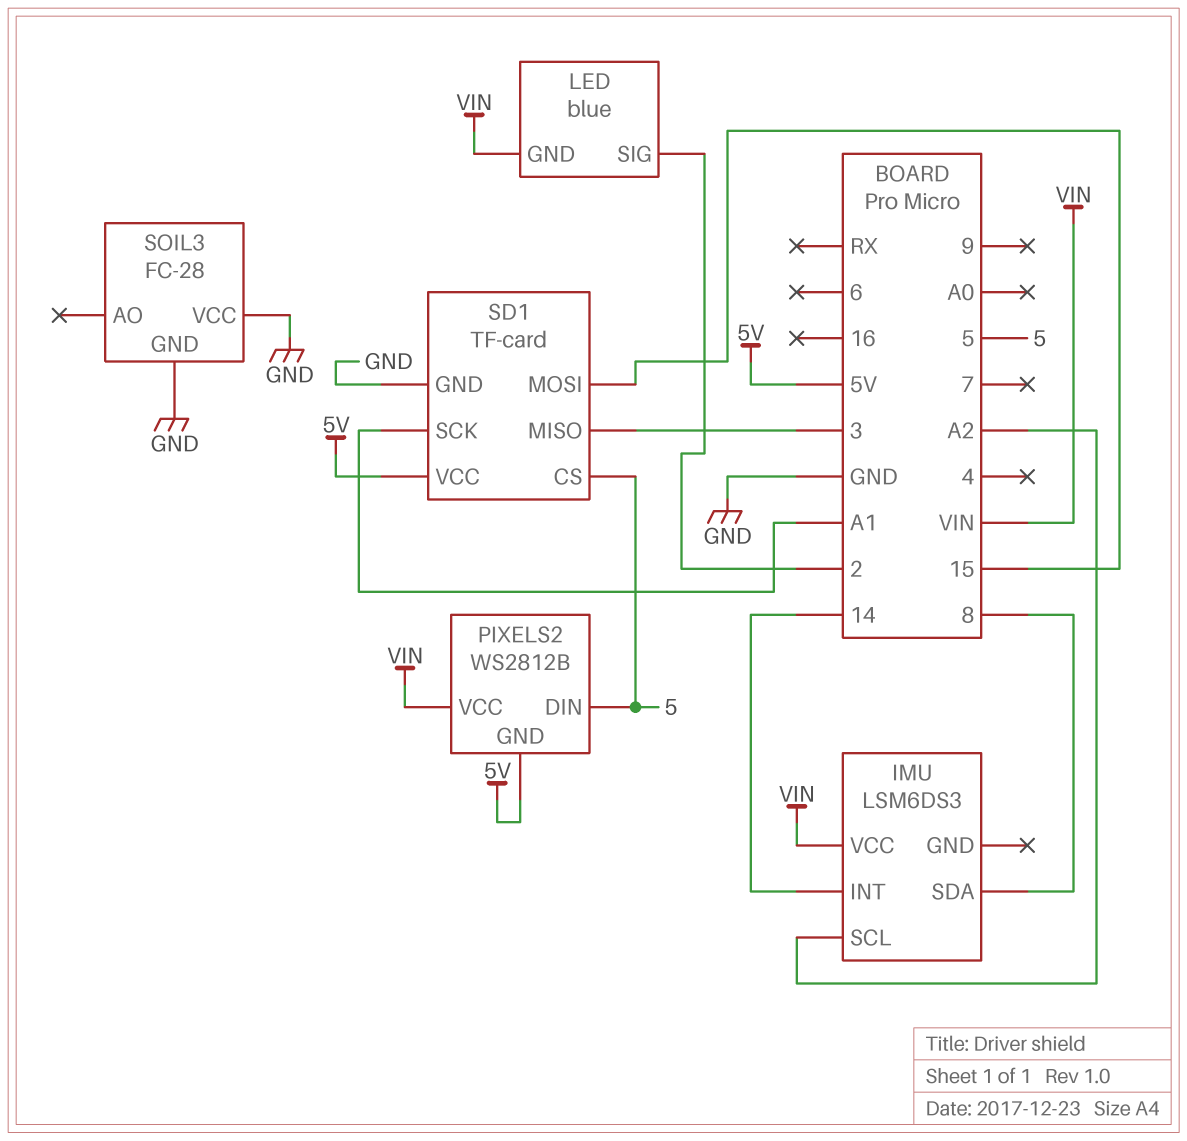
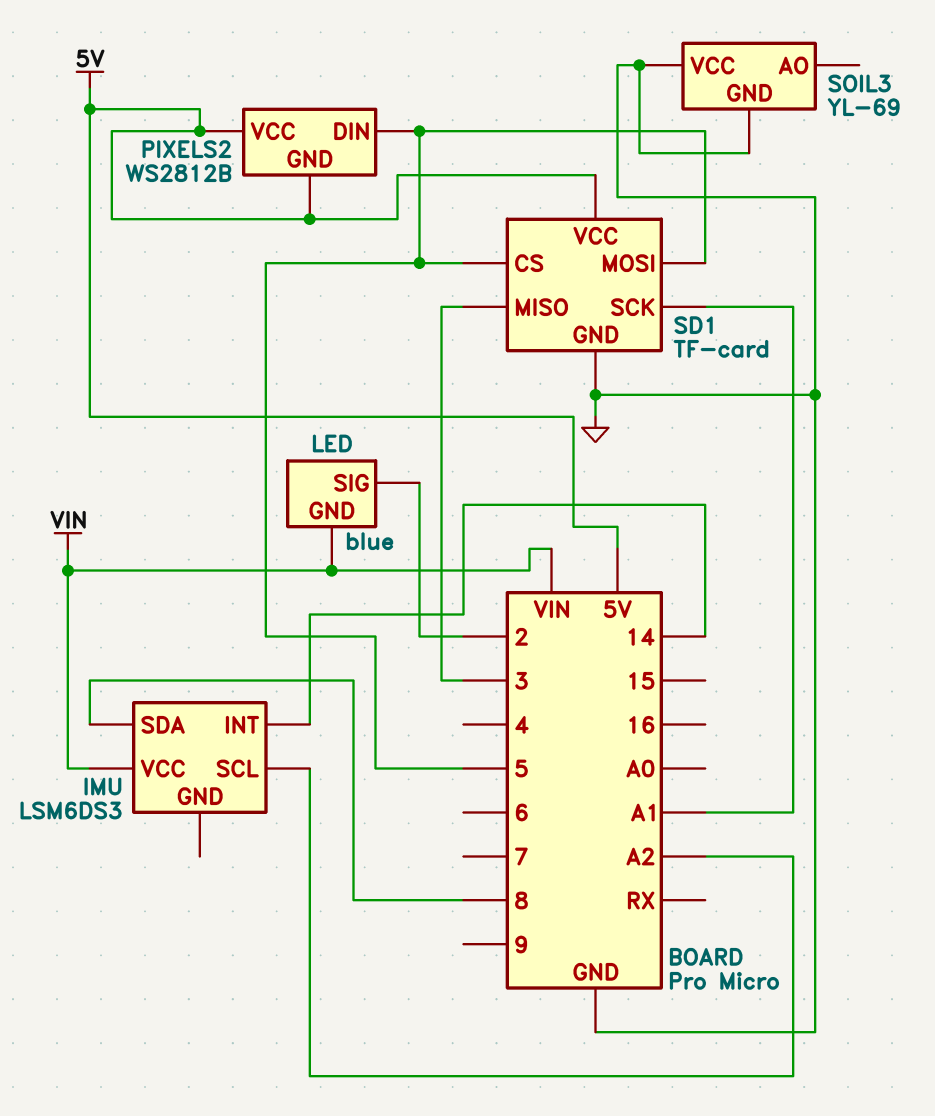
PIXELS2 pin VCC: VIN -> 5V
SD1 pin MOSI: 15 -> 5
SOIL3: FC-28 -> YL-69

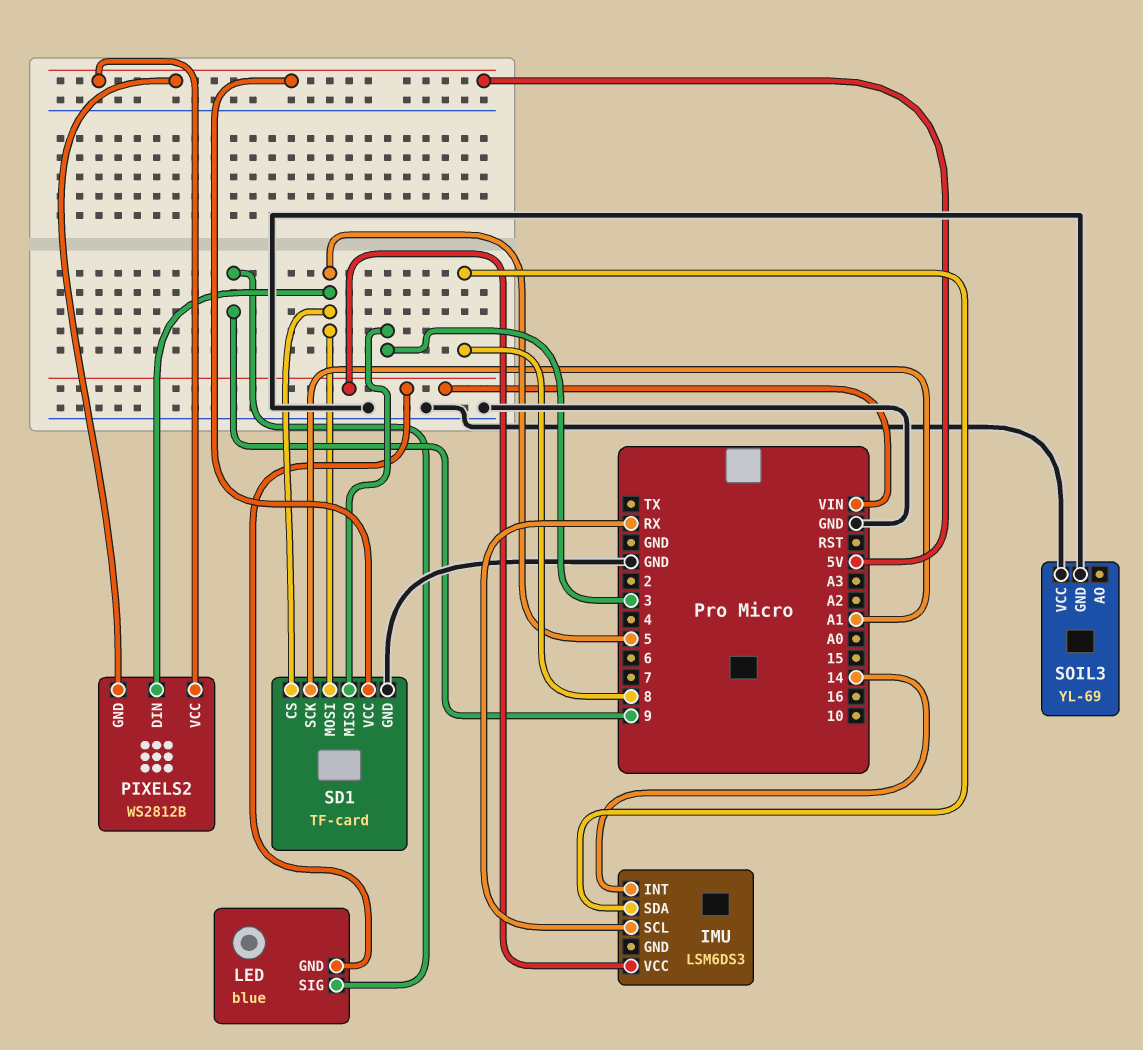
IMU pin SCL: A2 -> RX
LED pin SIG: 2 -> 9

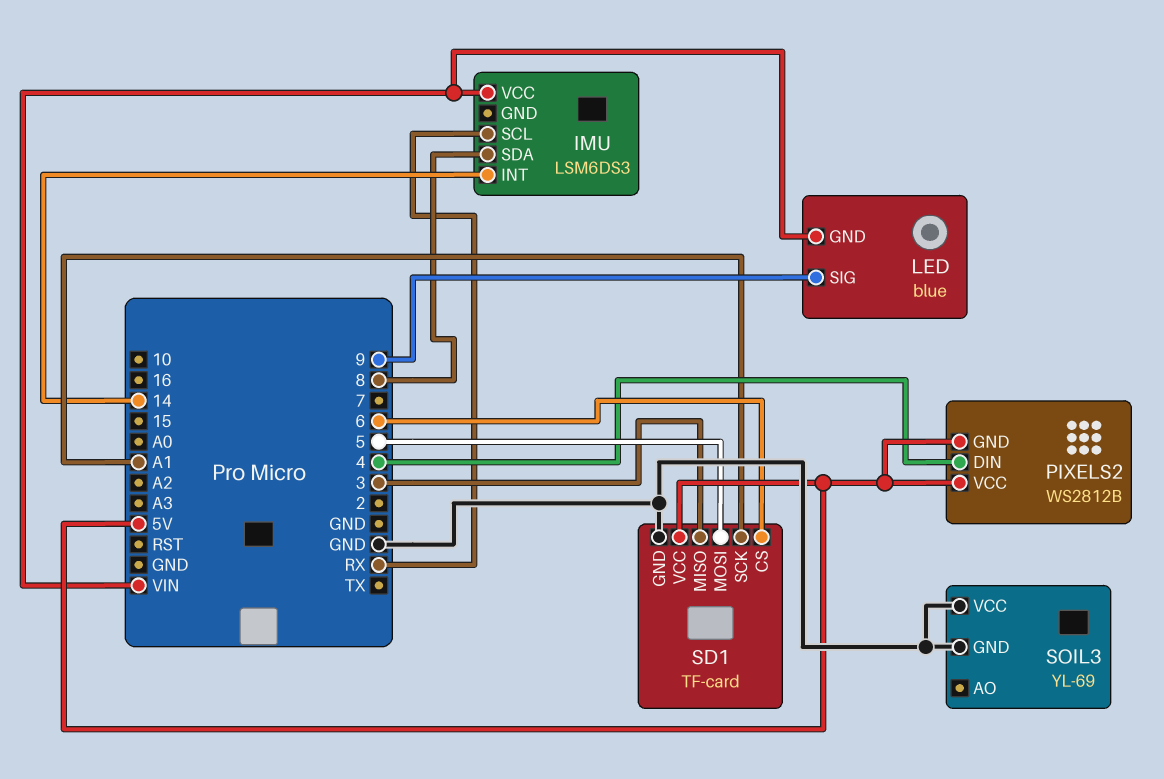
PIXELS2 pin DIN: 5 -> 4
SD1 pin CS: 5 -> 6

